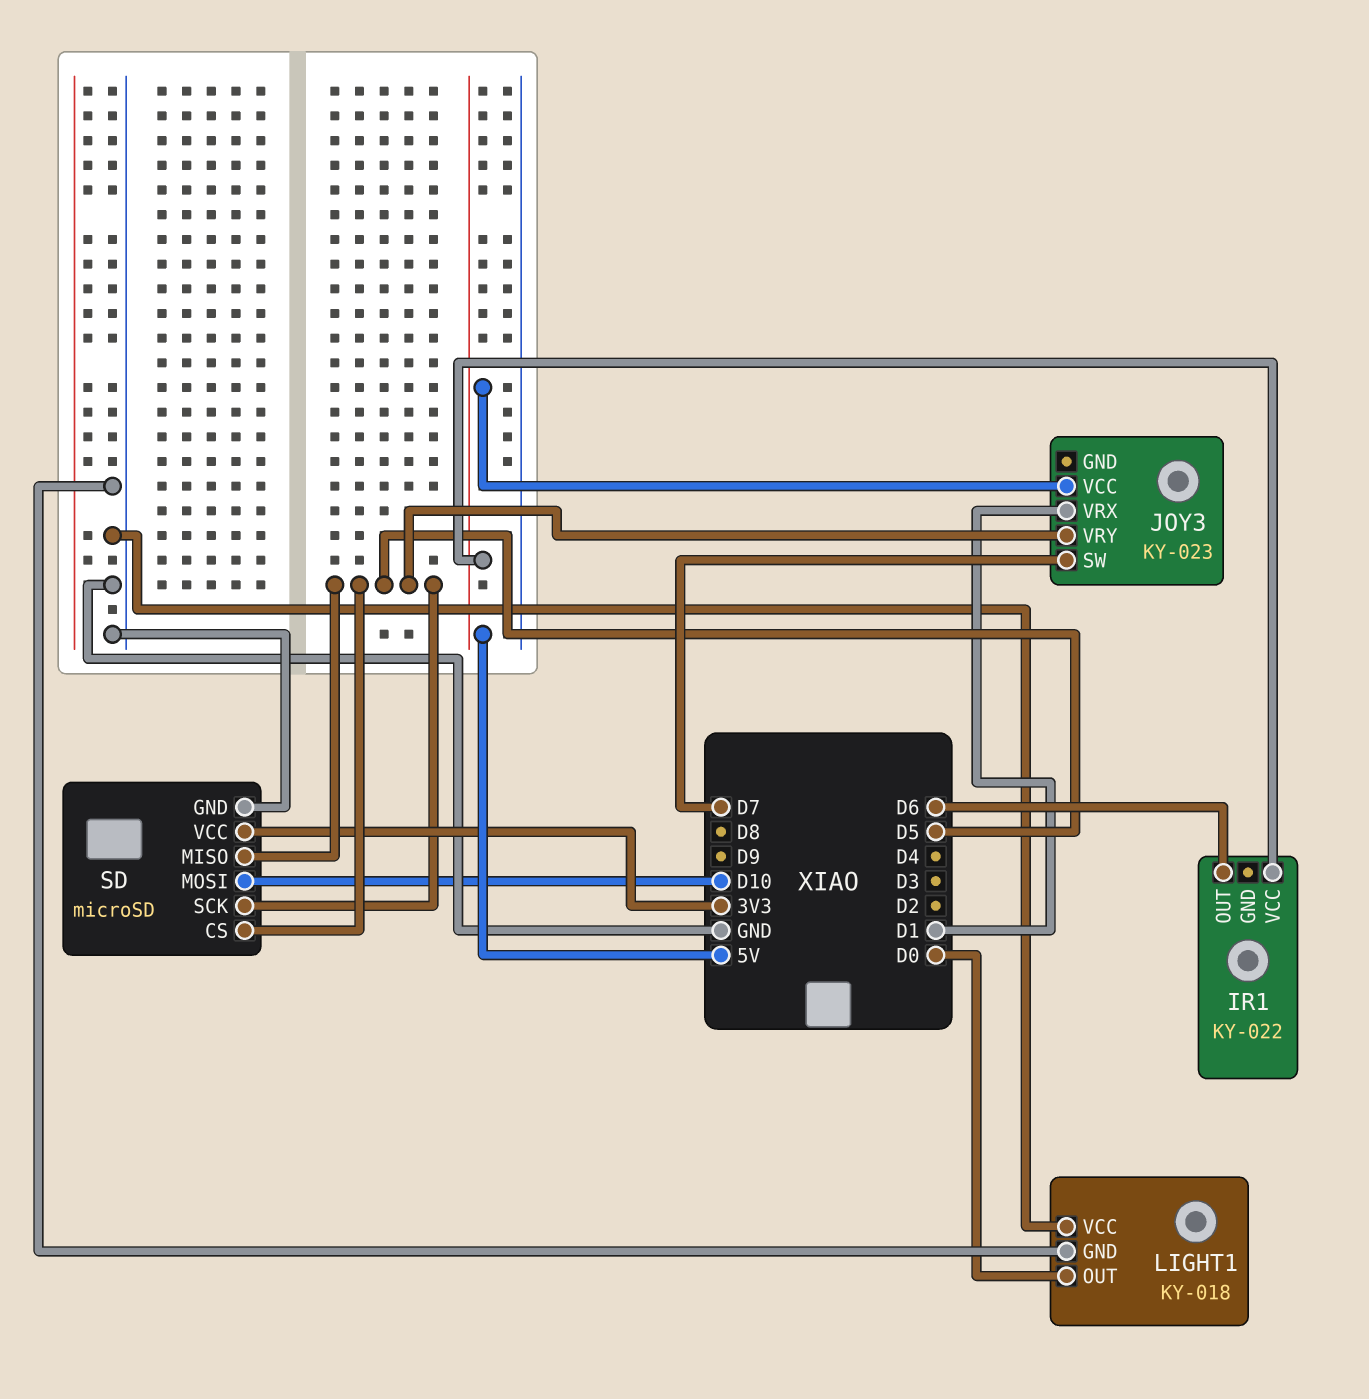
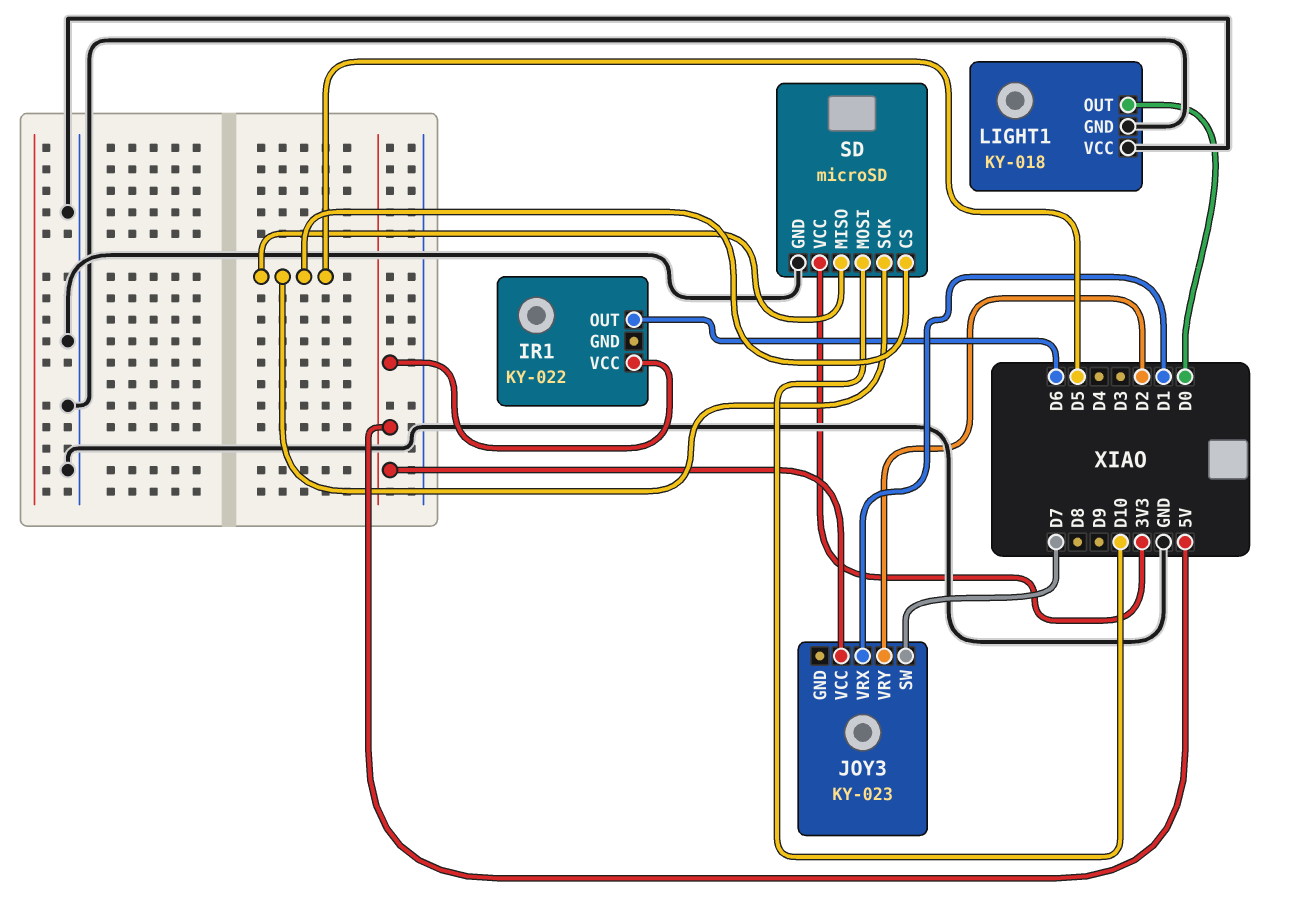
JOY3 pin VRY: D5 -> D2

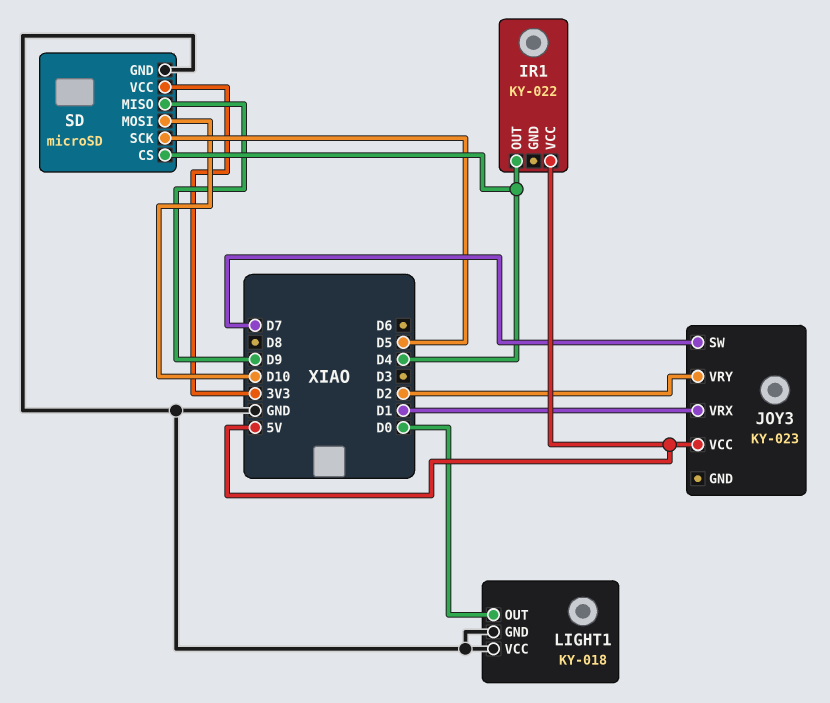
IR1 pin OUT: D6 -> D4
SD pin CS: D5 -> D4
SD pin MISO: D5 -> D9

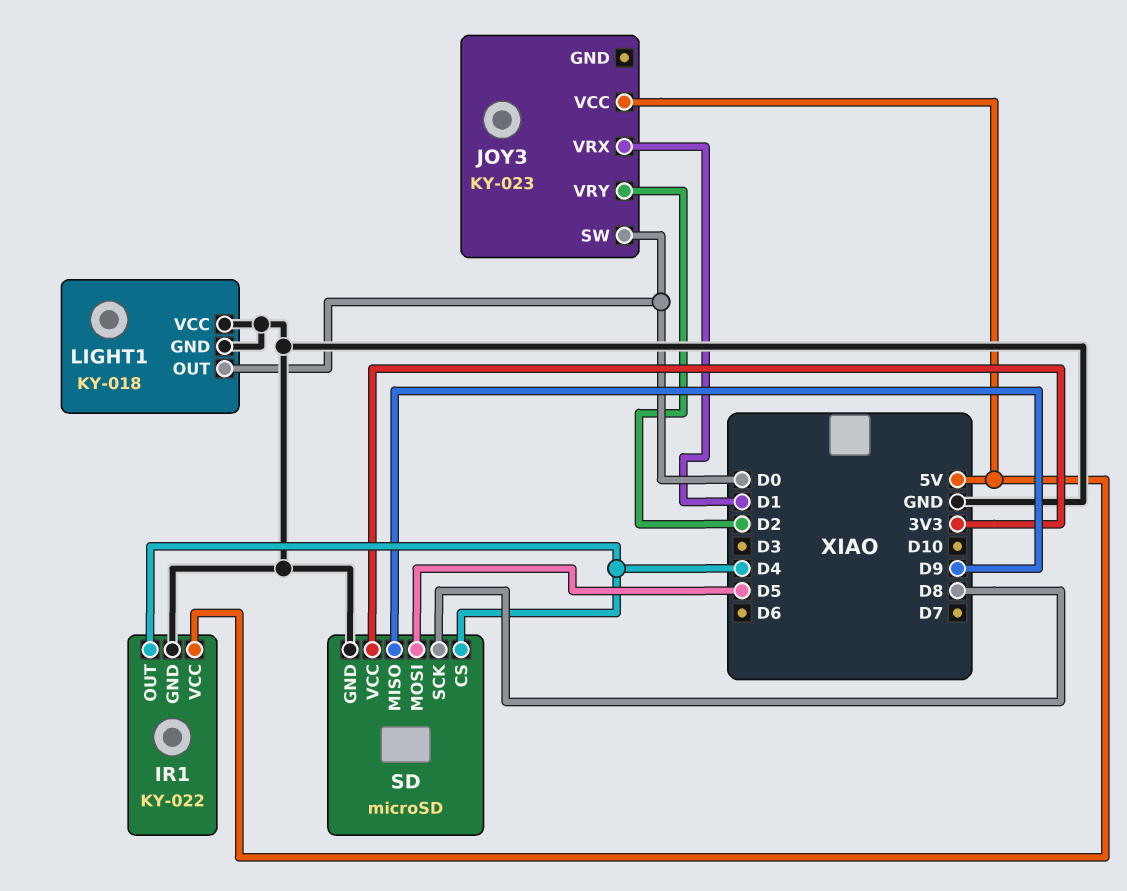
IR1 pin GND: none -> GND
JOY3 pin SW: D7 -> D0
SD pin MOSI: D10 -> D5
SD pin SCK: D5 -> D8

